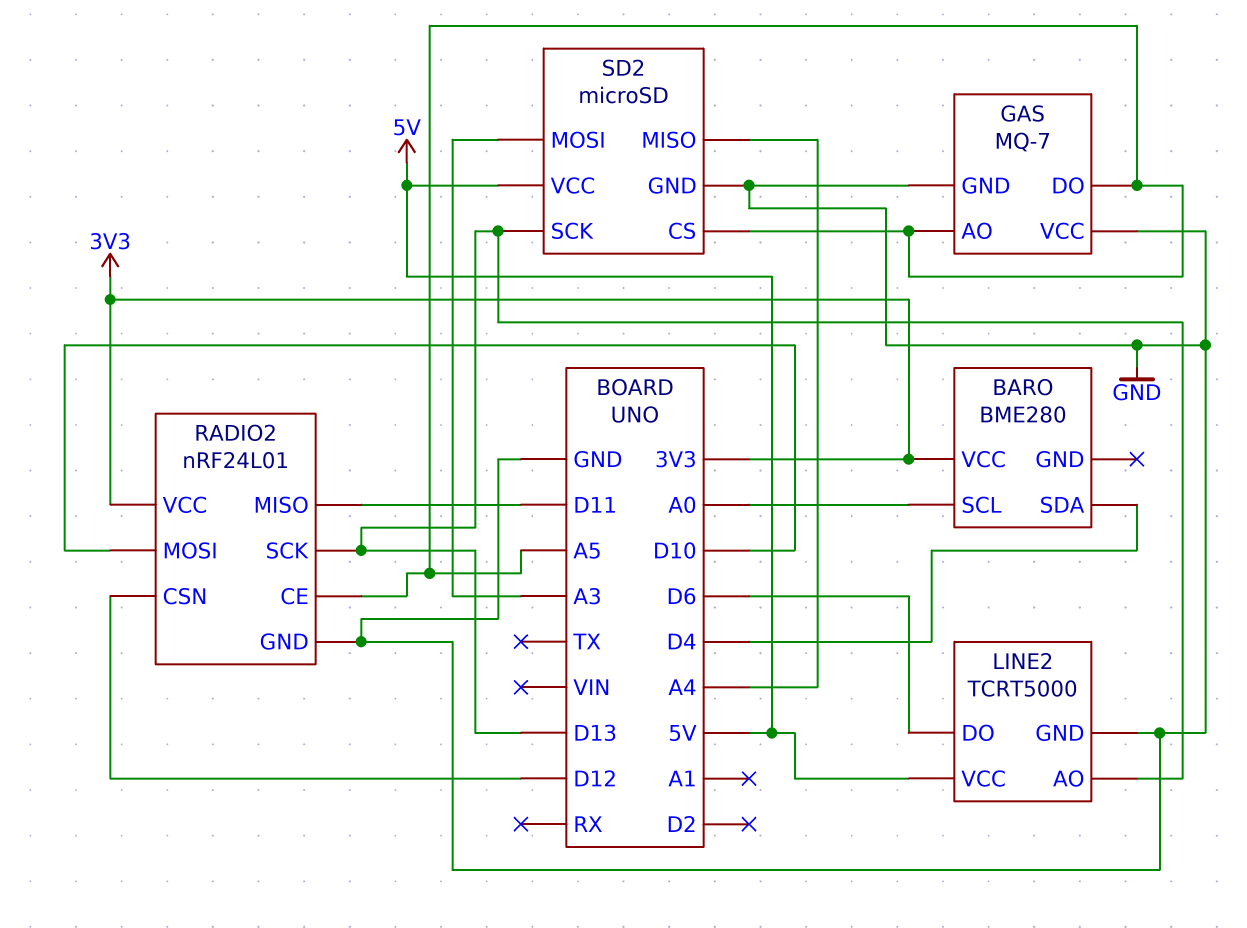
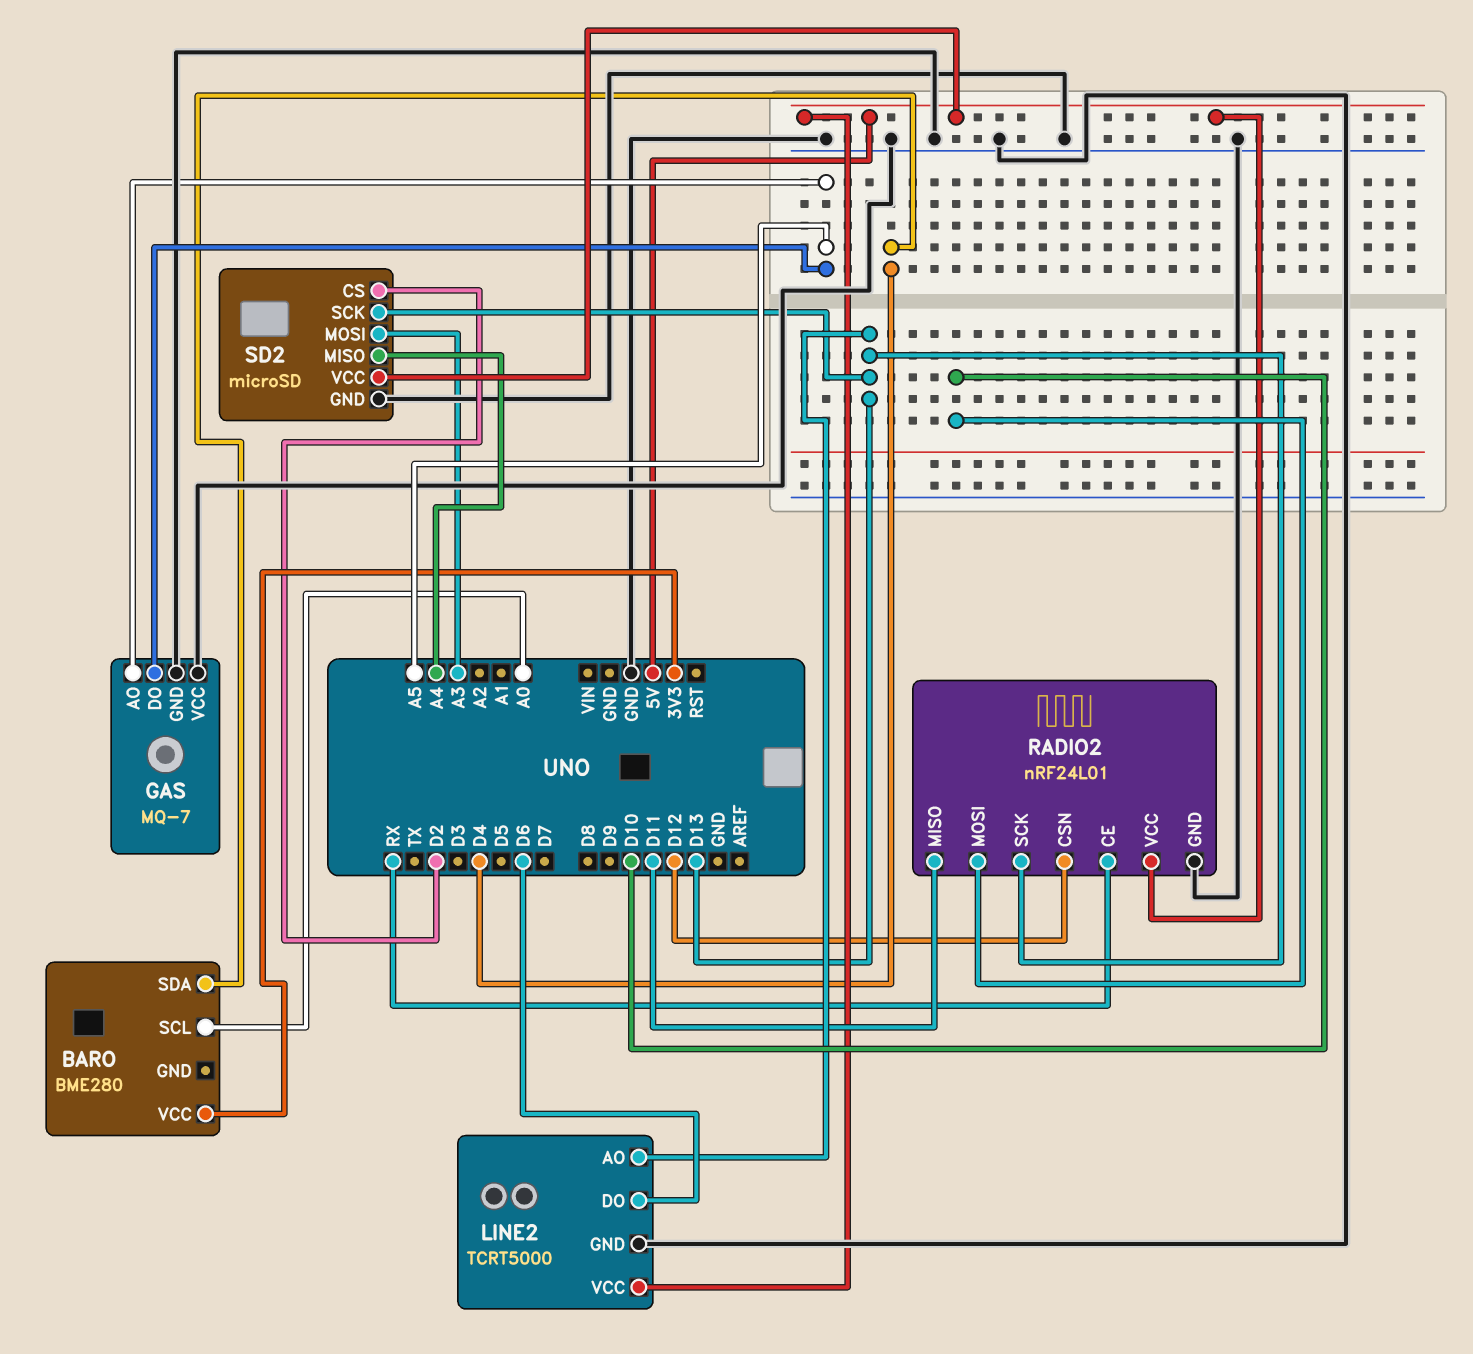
RADIO2 pin CE: A5 -> RX
RADIO2 pin VCC: 3V3 -> 5V
SD2 pin CS: A5 -> D2

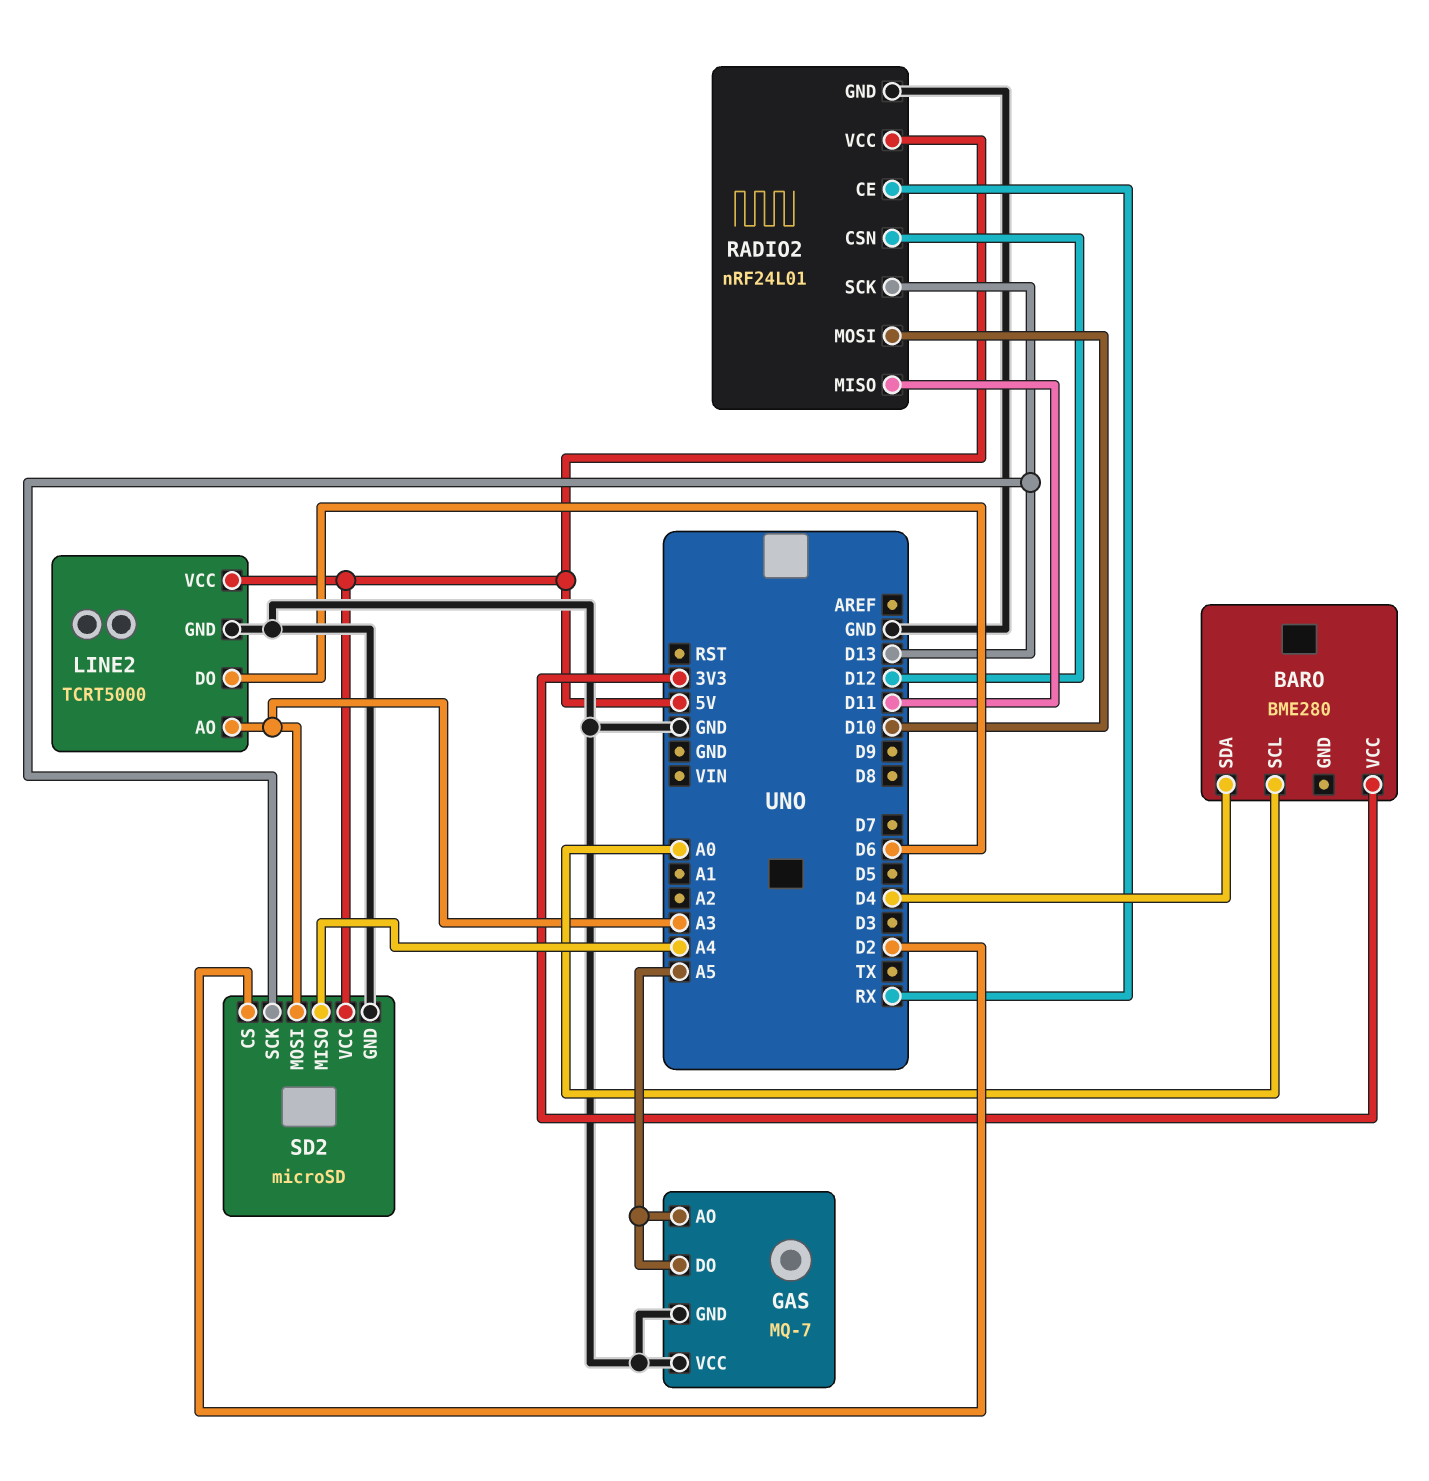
LINE2 pin AO: D13 -> A3

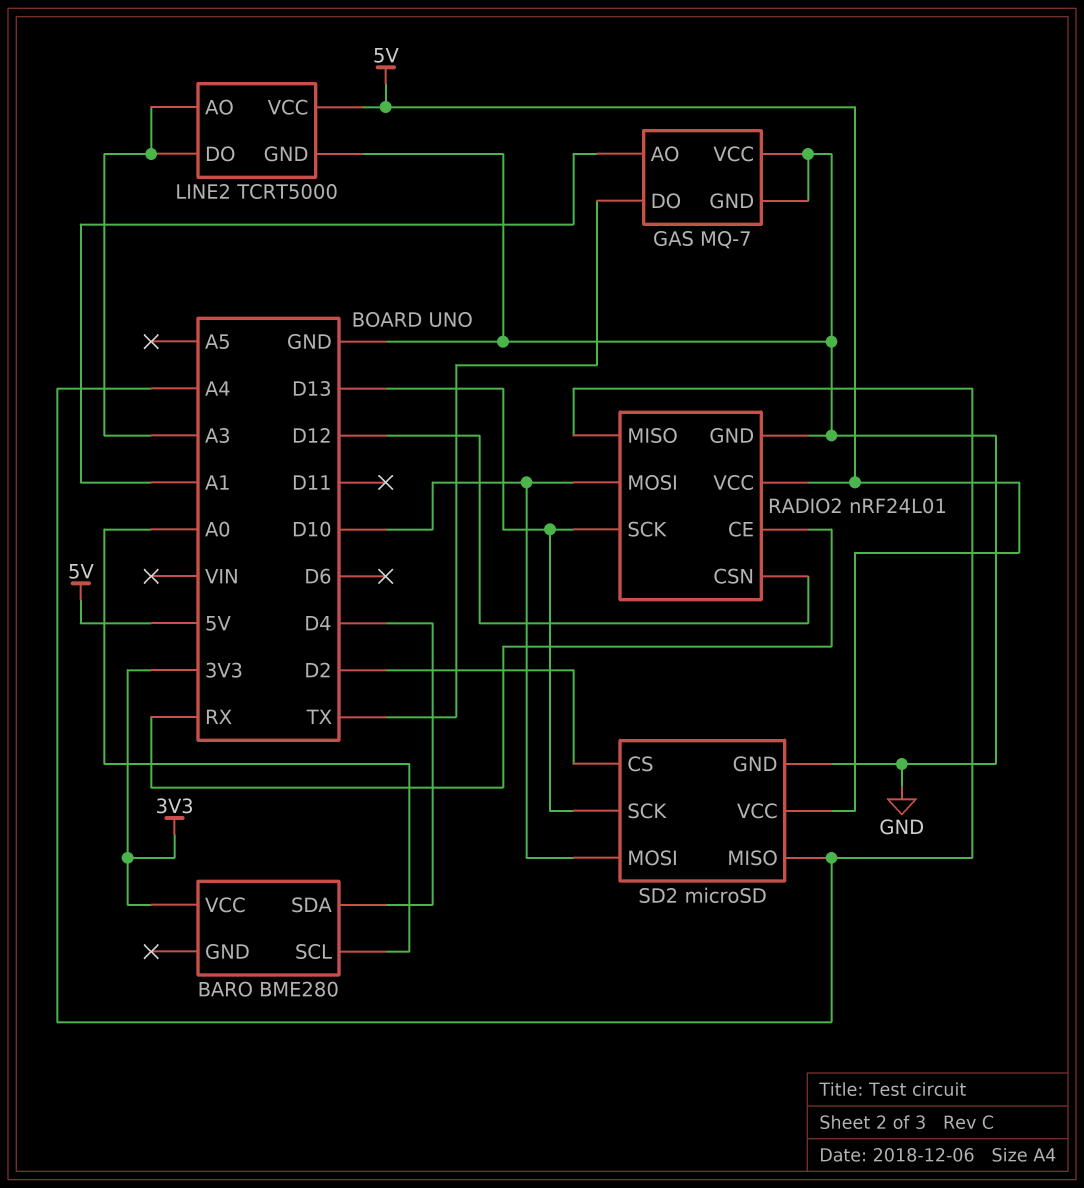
GAS pin AO: A5 -> A1
GAS pin DO: A5 -> TX
LINE2 pin DO: D6 -> A3
RADIO2 pin MISO: D11 -> A4
SD2 pin MOSI: A3 -> D10

